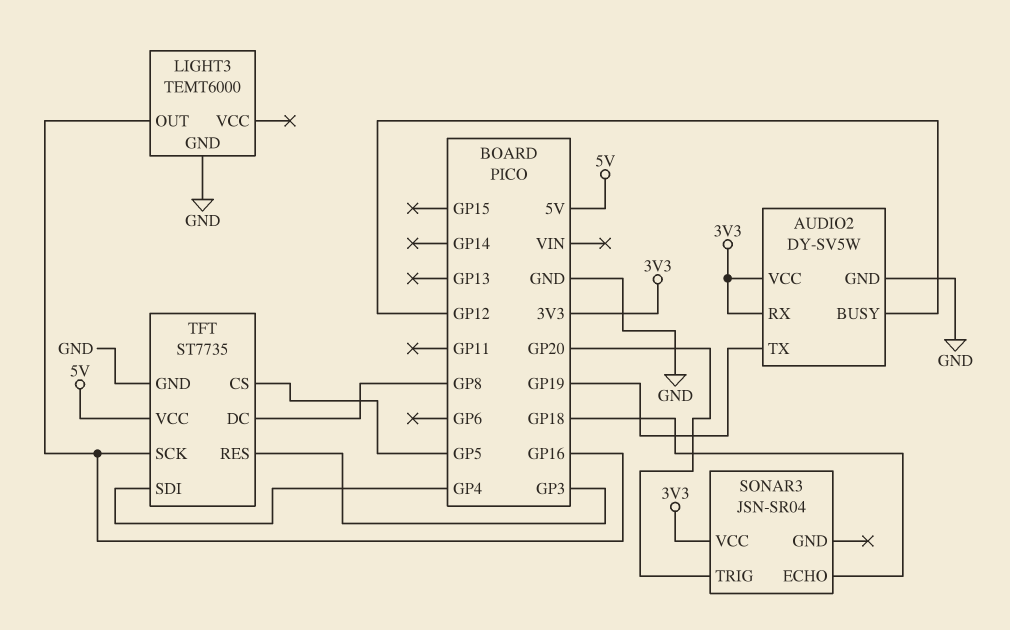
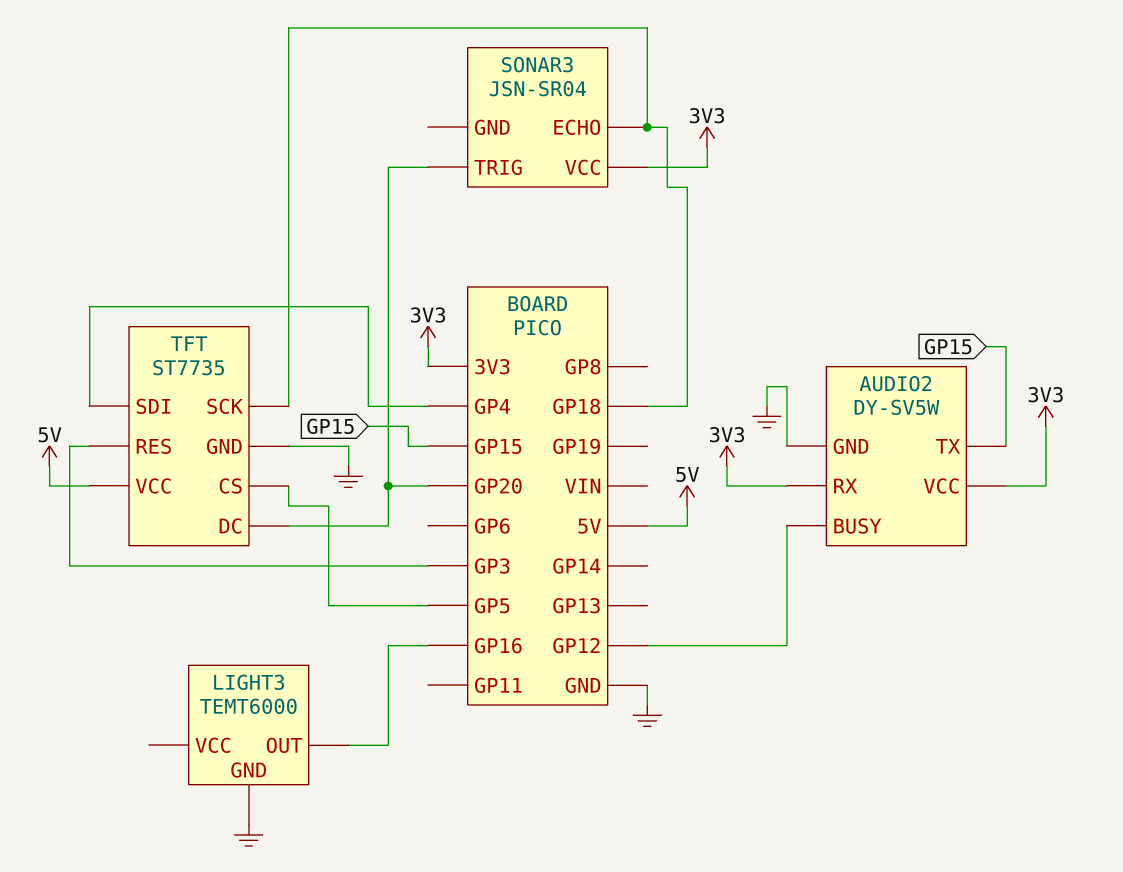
AUDIO2 pin TX: GP19 -> GP15
TFT pin DC: GP8 -> GP20
TFT pin SCK: GP16 -> GP18

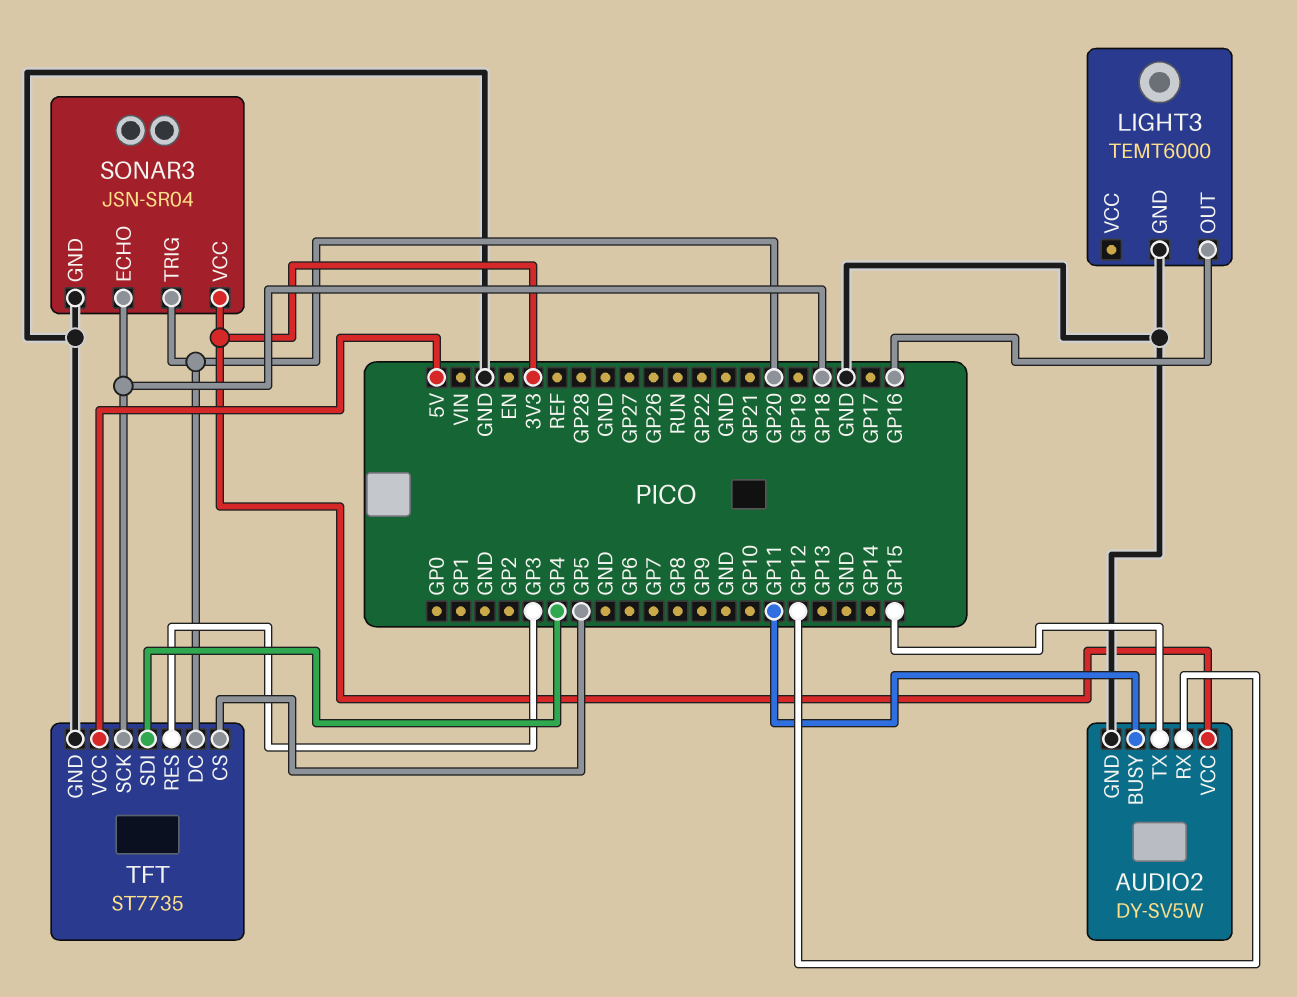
AUDIO2 pin BUSY: GP12 -> GP11
AUDIO2 pin RX: 3V3 -> GP12
SONAR3 pin GND: none -> GND

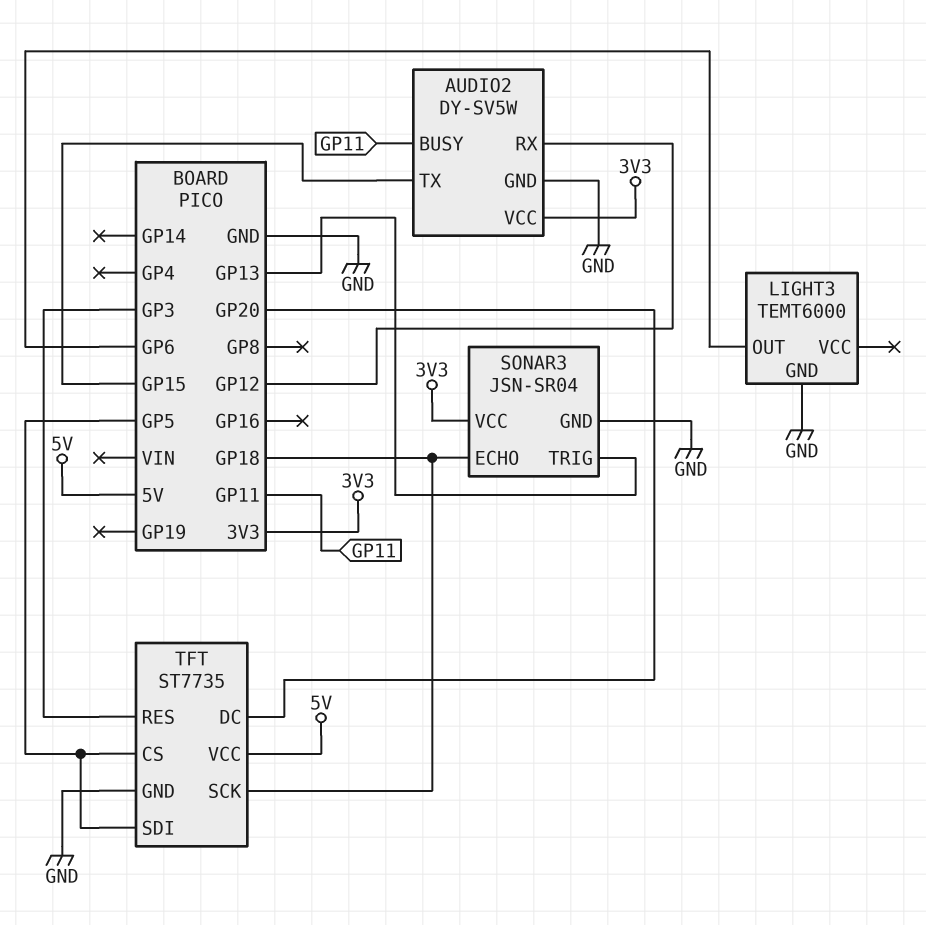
LIGHT3 pin OUT: GP16 -> GP6
SONAR3 pin TRIG: GP20 -> GP13
TFT pin SDI: GP4 -> GP5

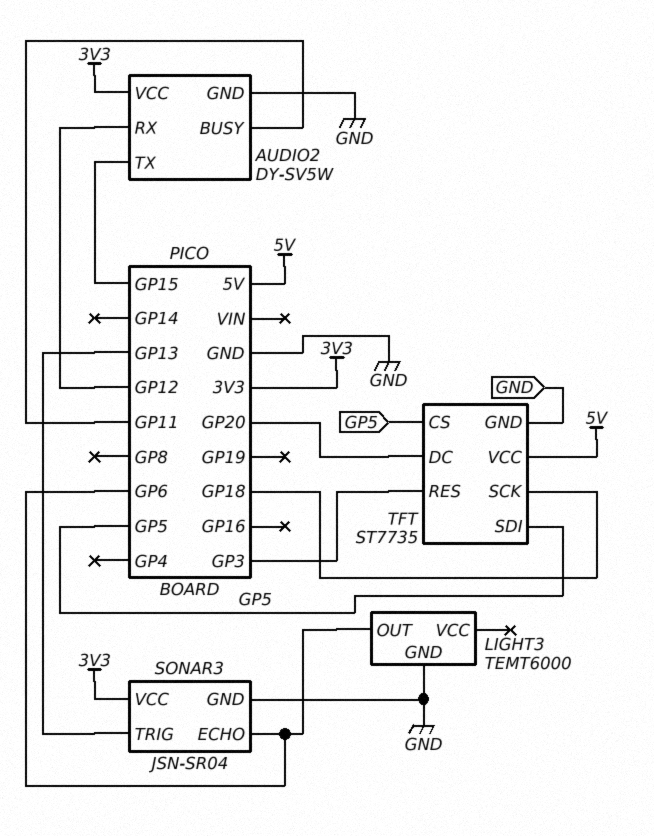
SONAR3 pin ECHO: GP18 -> GP6

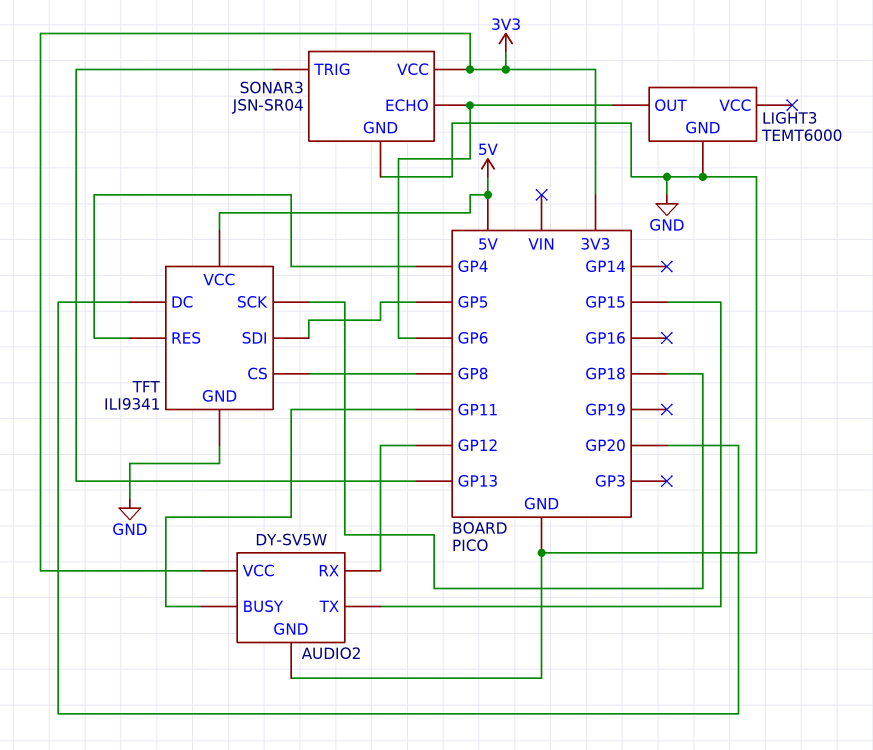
TFT: ST7735 -> ILI9341
TFT pin CS: GP5 -> GP8
TFT pin RES: GP3 -> GP4

